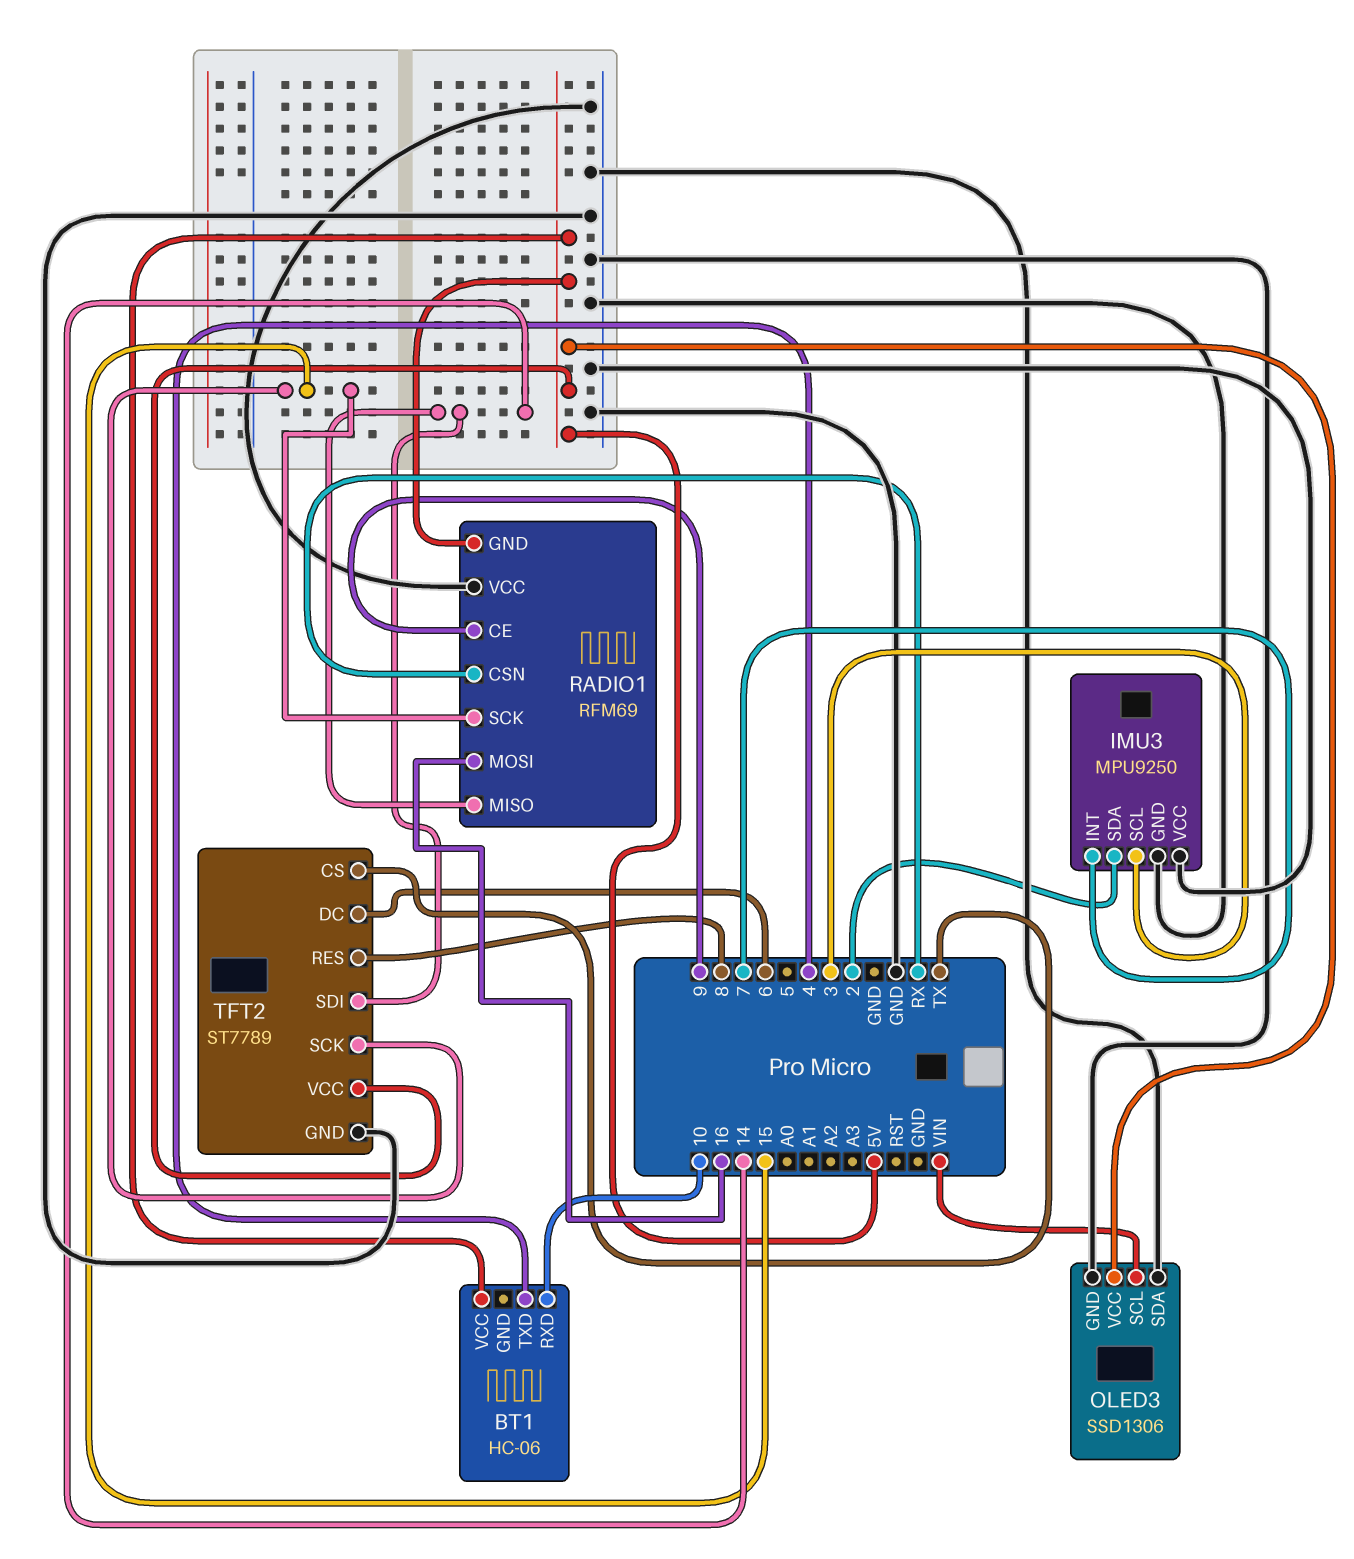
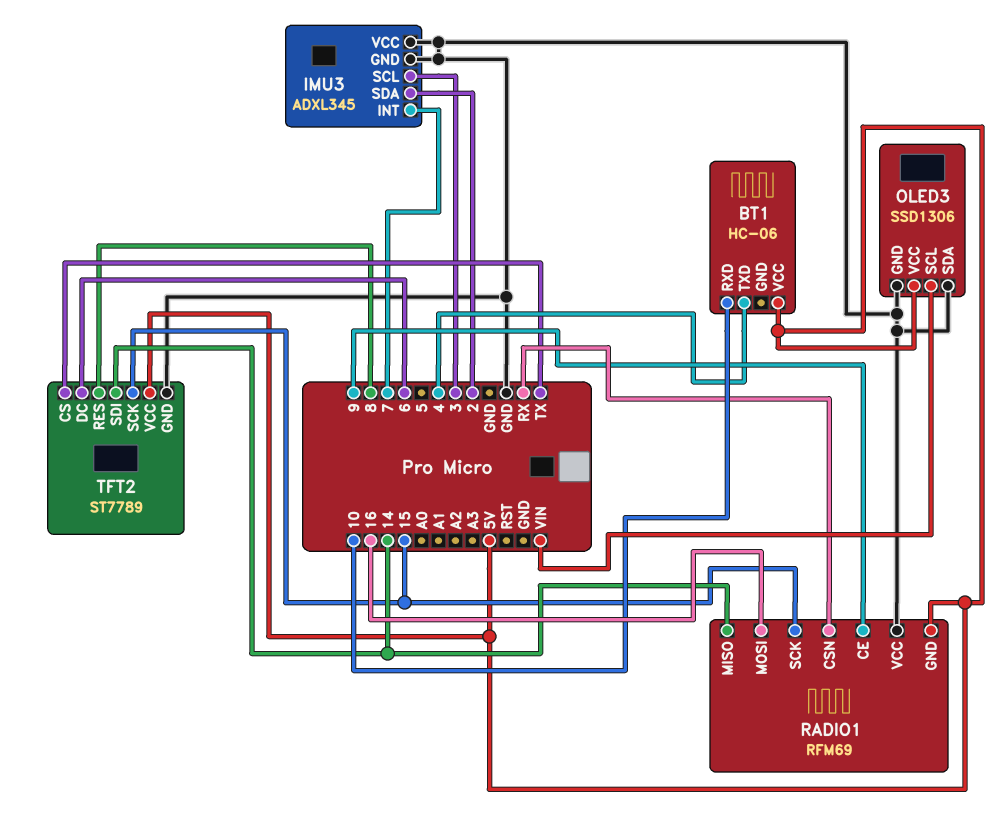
IMU3: MPU9250 -> ADXL345

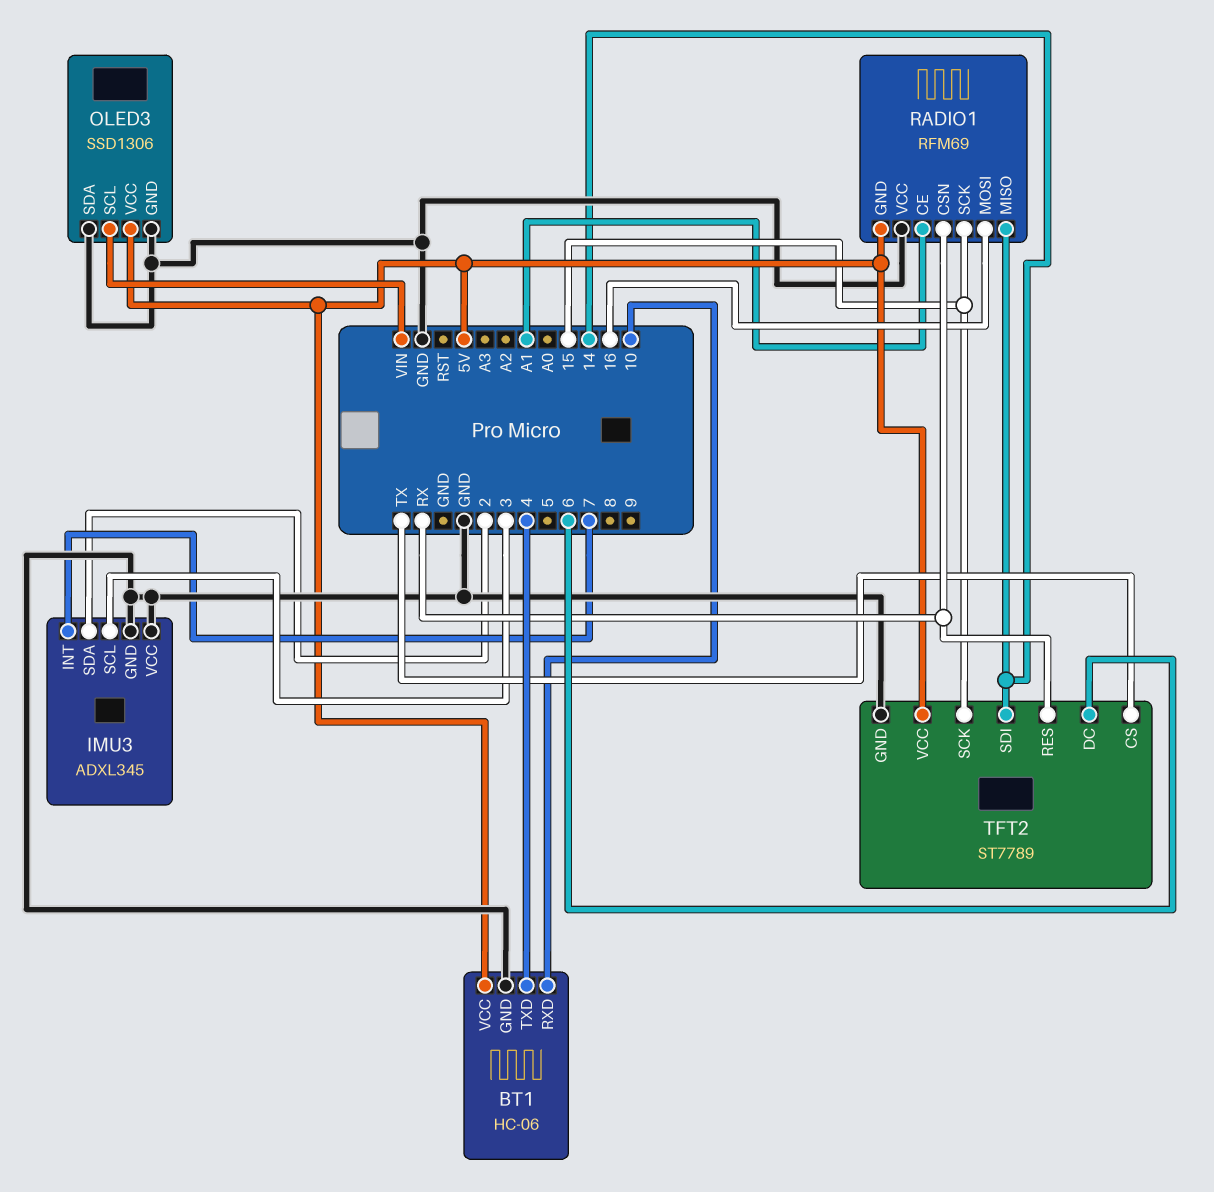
BT1 pin GND: none -> GND
RADIO1 pin CE: 9 -> A1
TFT2 pin RES: 8 -> RX

